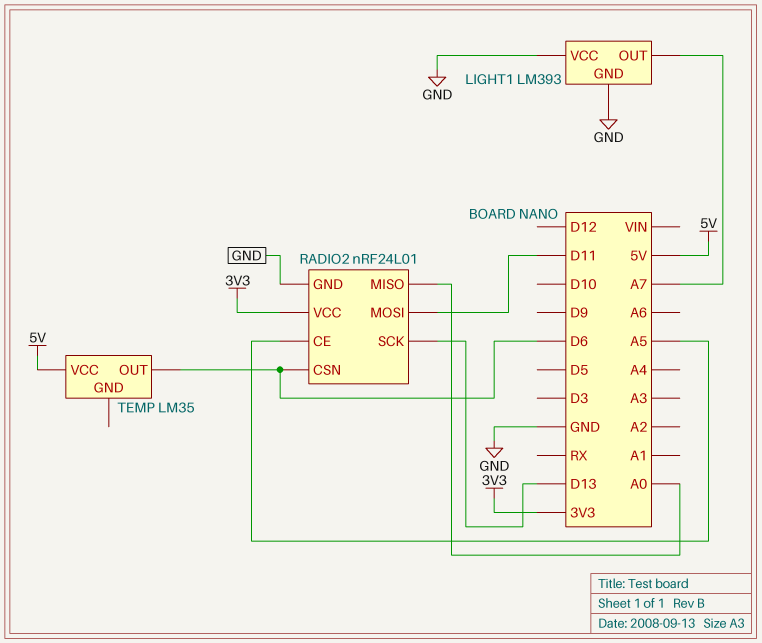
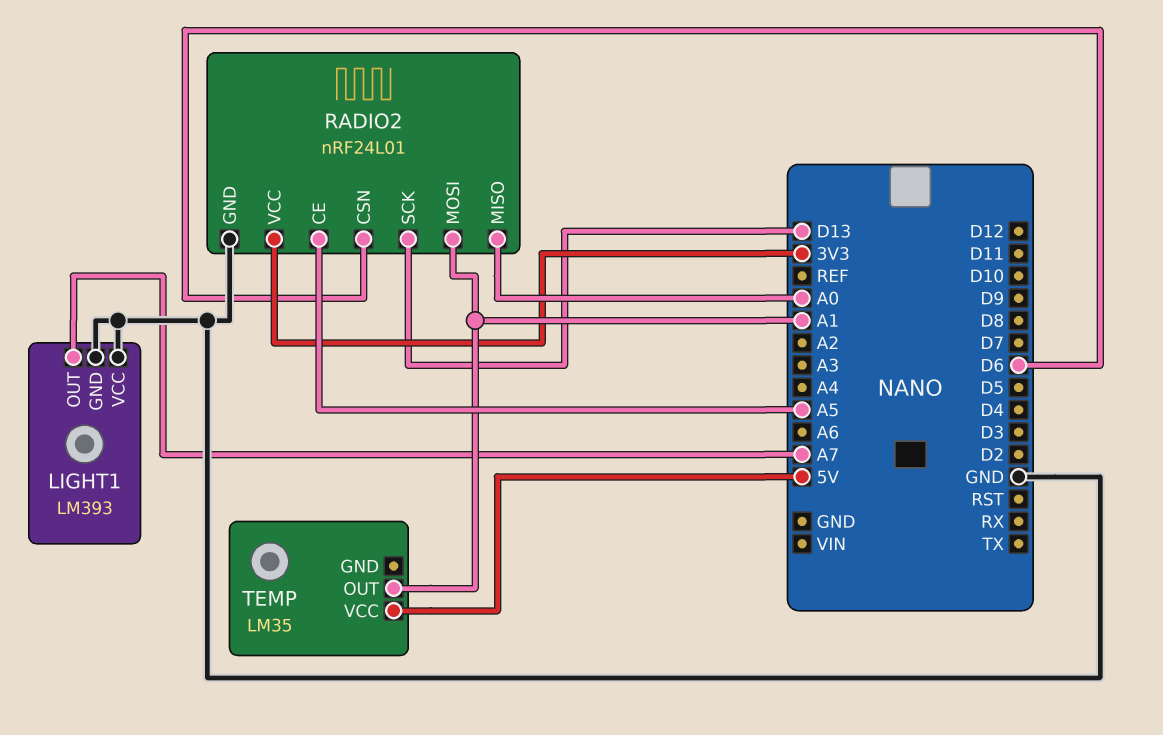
RADIO2 pin MOSI: D11 -> A1
TEMP pin OUT: D6 -> A1

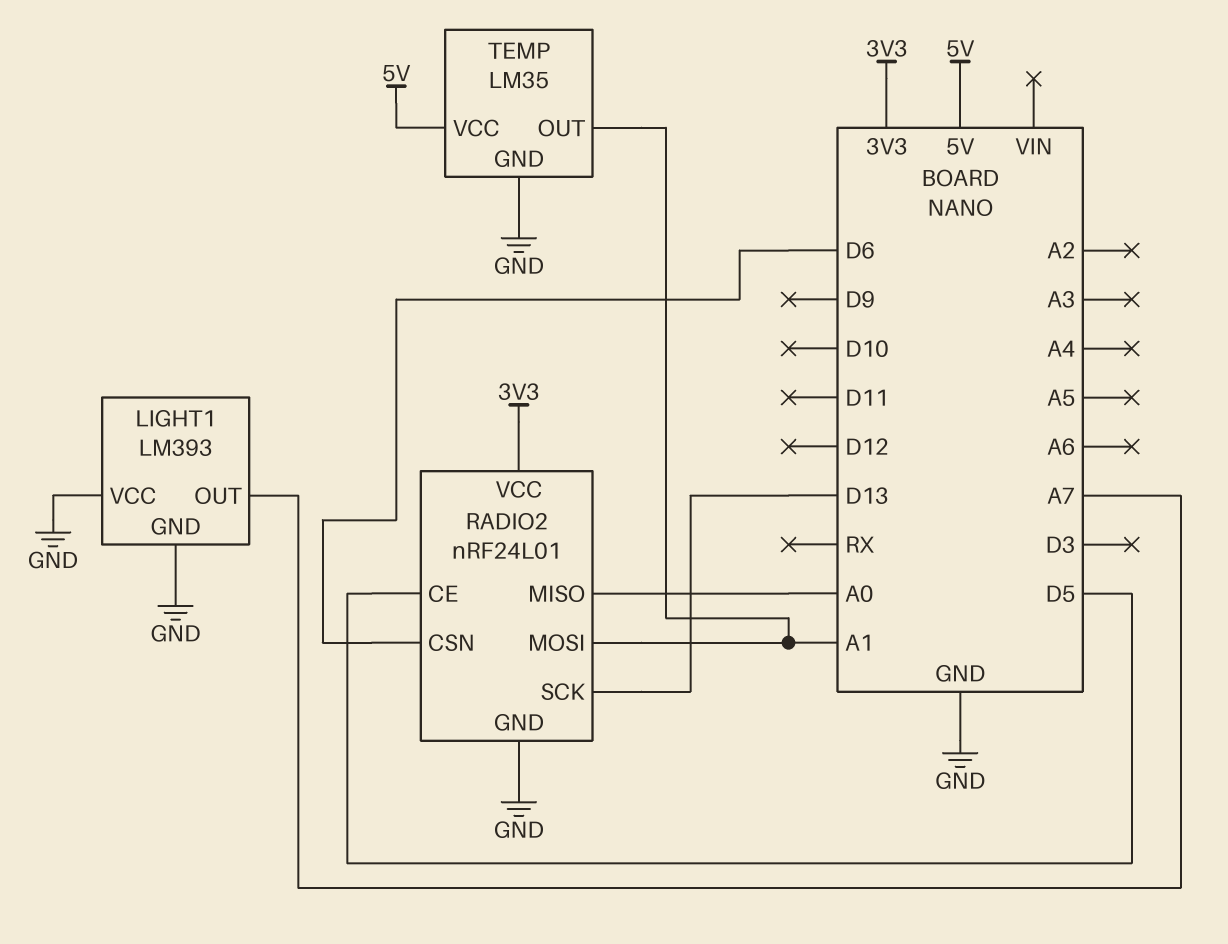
RADIO2 pin CE: A5 -> D5
TEMP pin GND: none -> GND

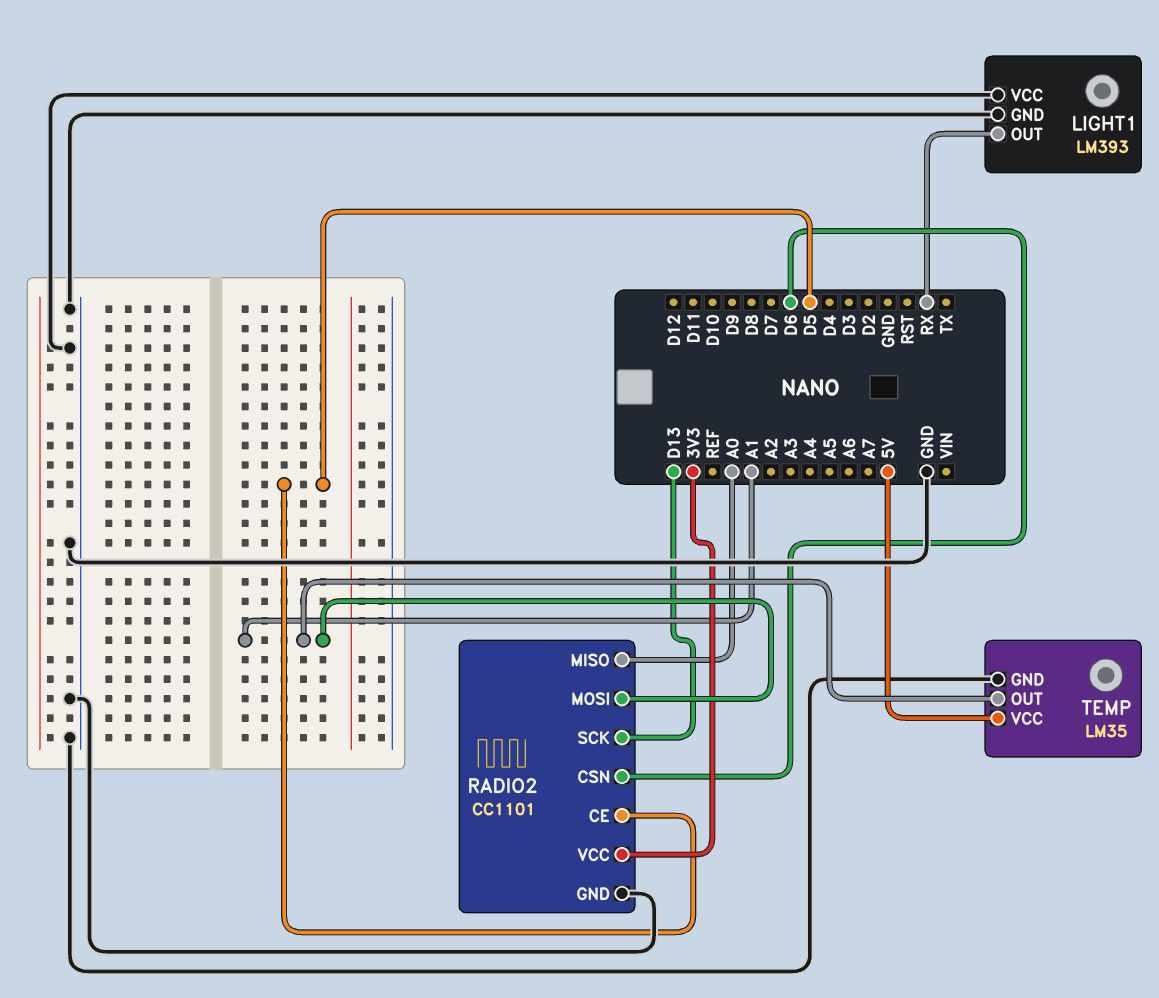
LIGHT1 pin OUT: A7 -> RX
RADIO2: nRF24L01 -> CC1101

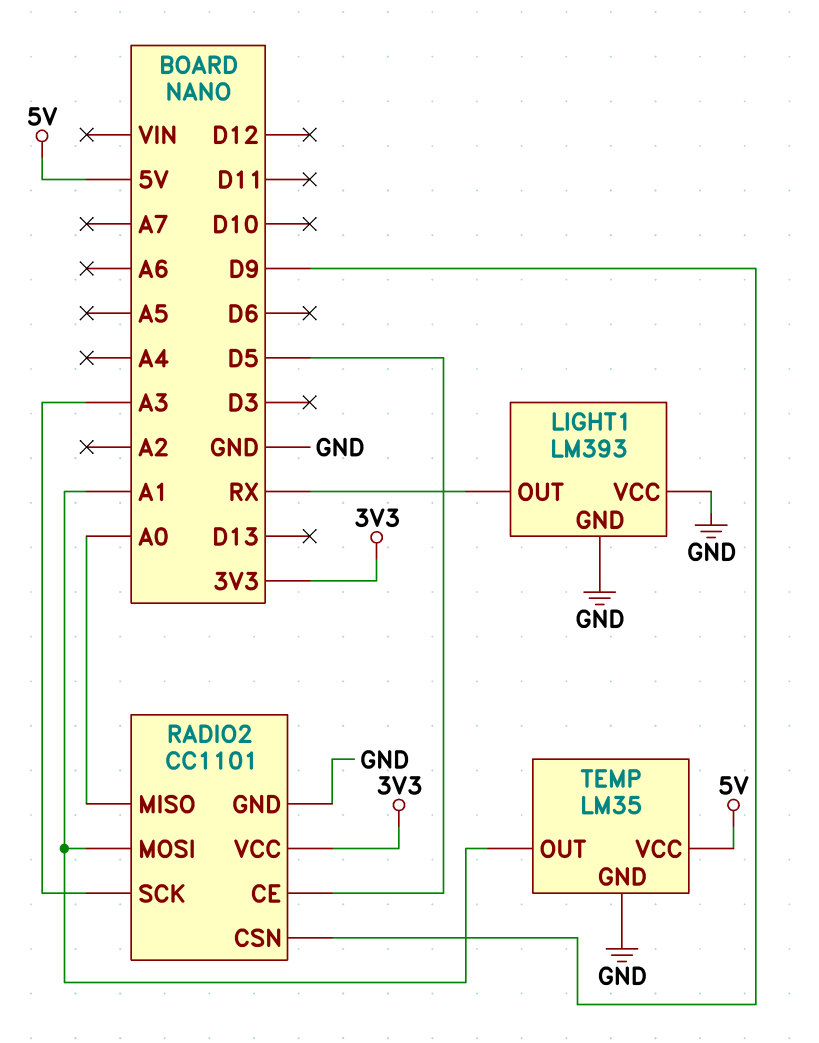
RADIO2 pin CSN: D6 -> D9
RADIO2 pin SCK: D13 -> A3

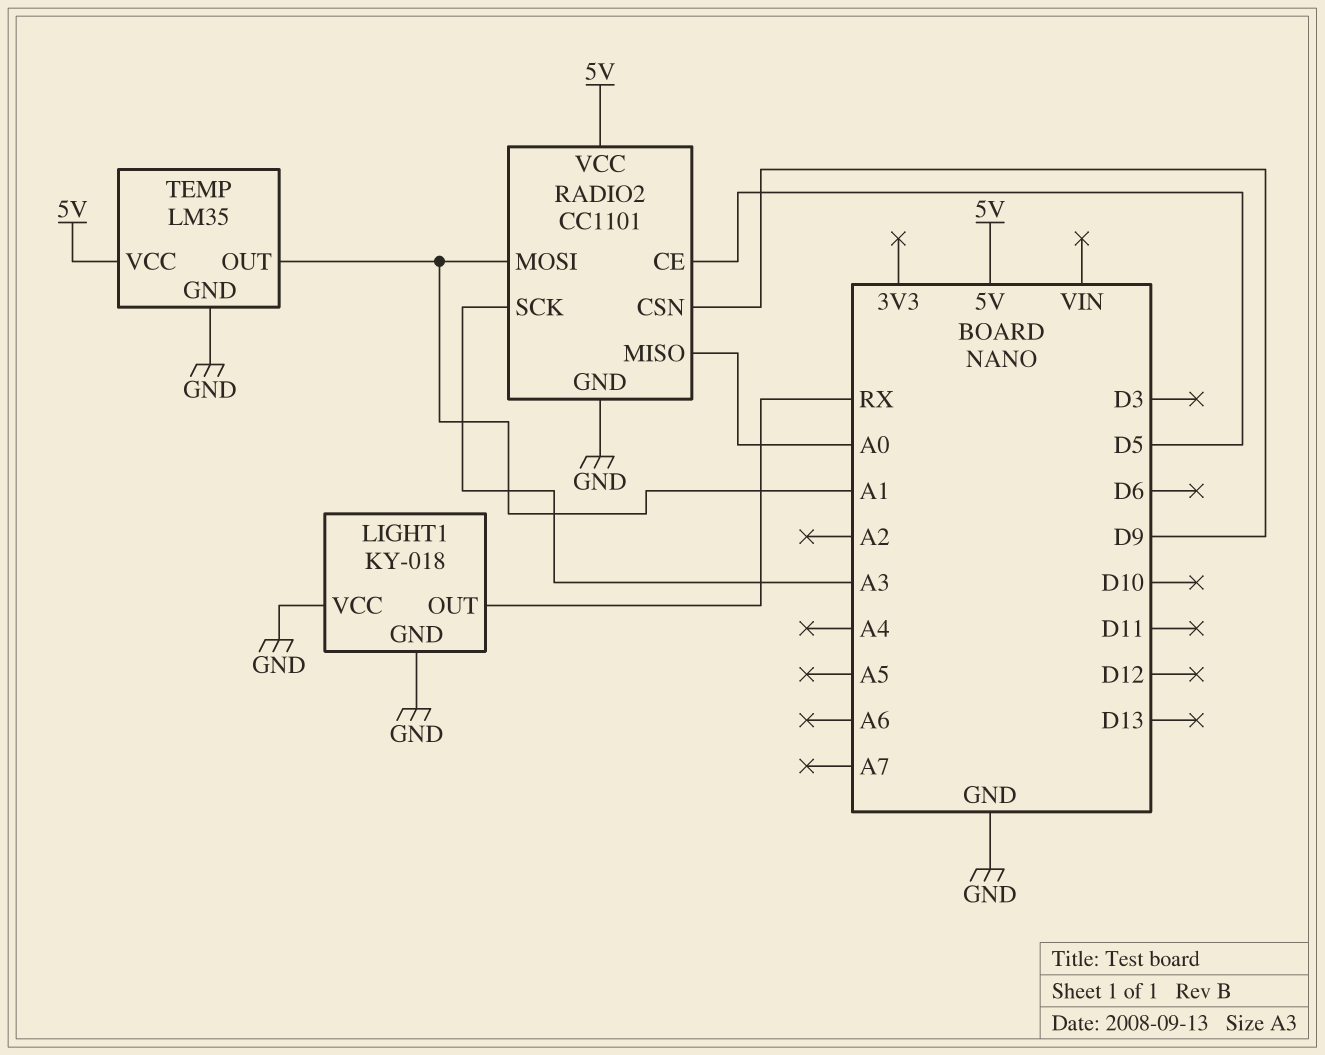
LIGHT1: LM393 -> KY-018
RADIO2 pin VCC: 3V3 -> 5V

